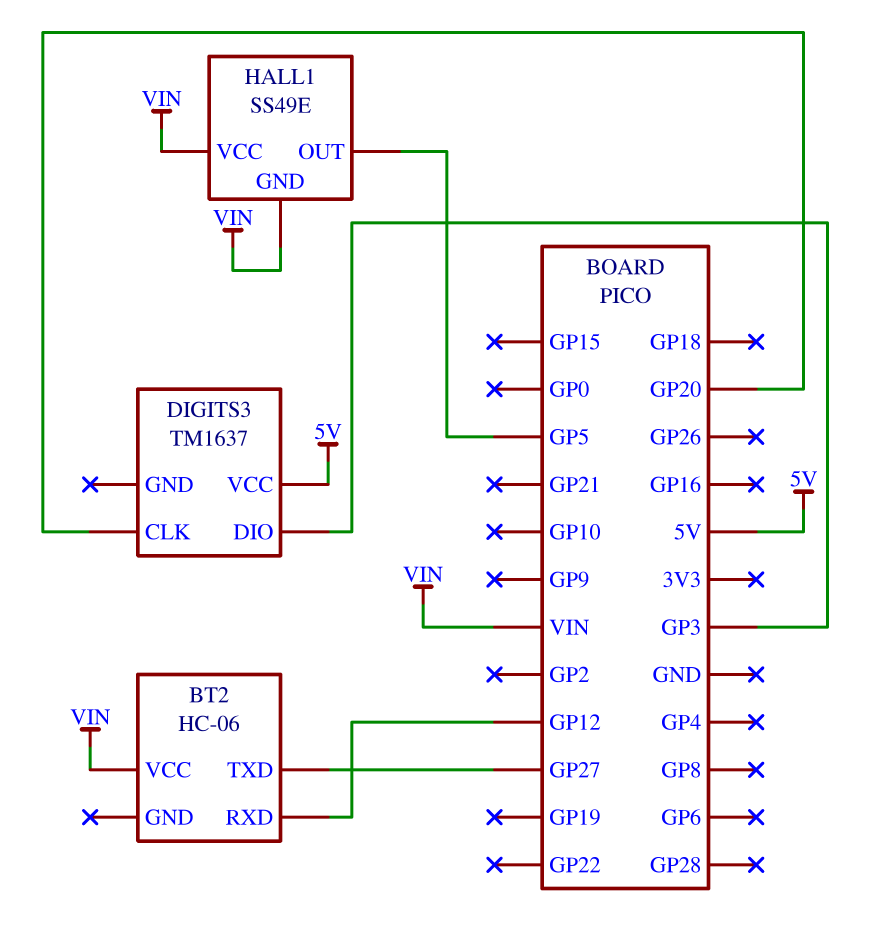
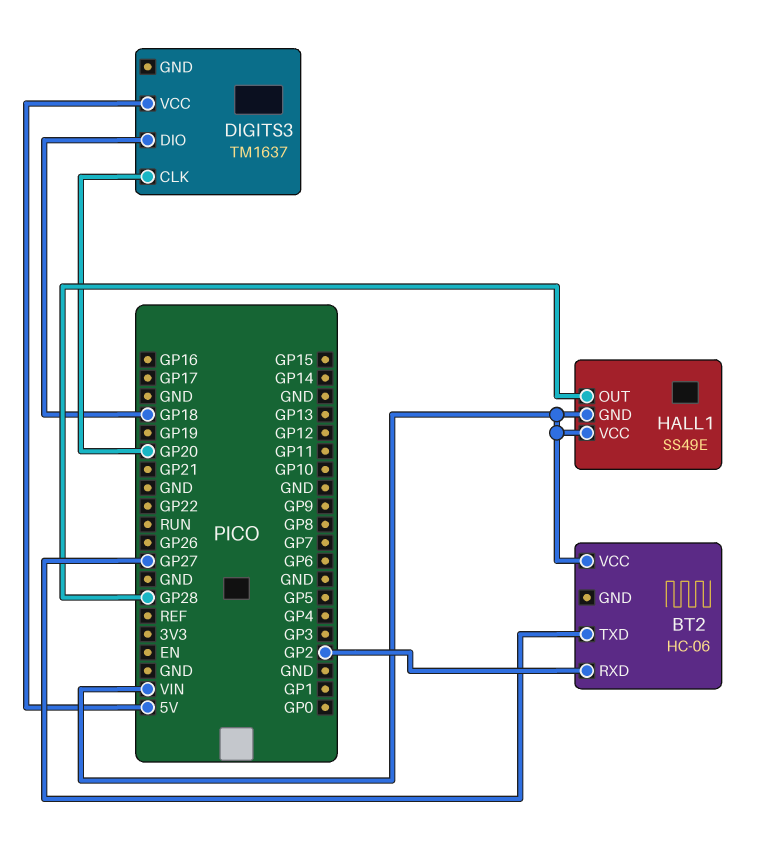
BT2 pin RXD: GP12 -> GP2
DIGITS3 pin DIO: GP3 -> GP18
HALL1 pin OUT: GP5 -> GP28

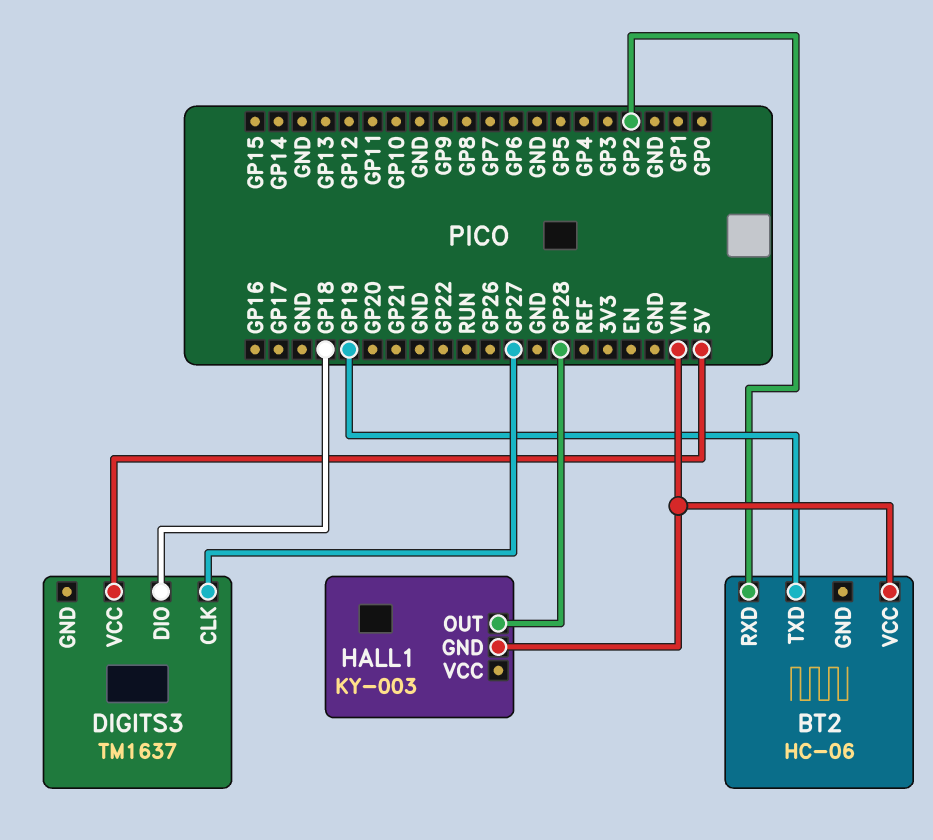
BT2 pin TXD: GP27 -> GP19
DIGITS3 pin CLK: GP20 -> GP27
HALL1: SS49E -> KY-003
HALL1 pin VCC: VIN -> none

